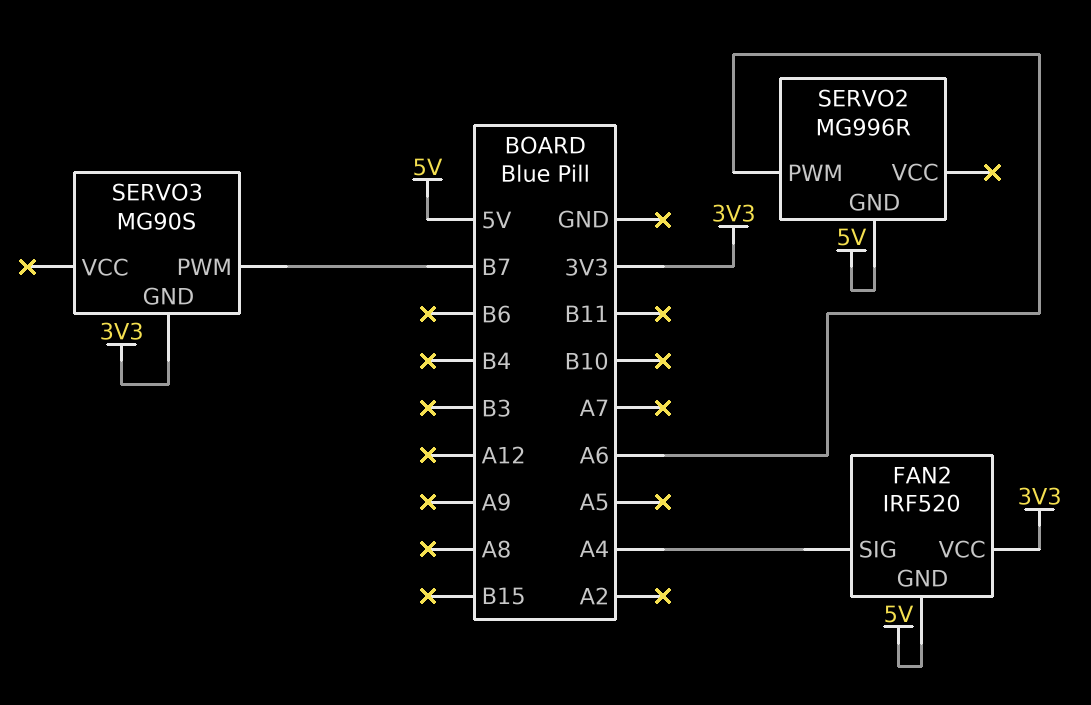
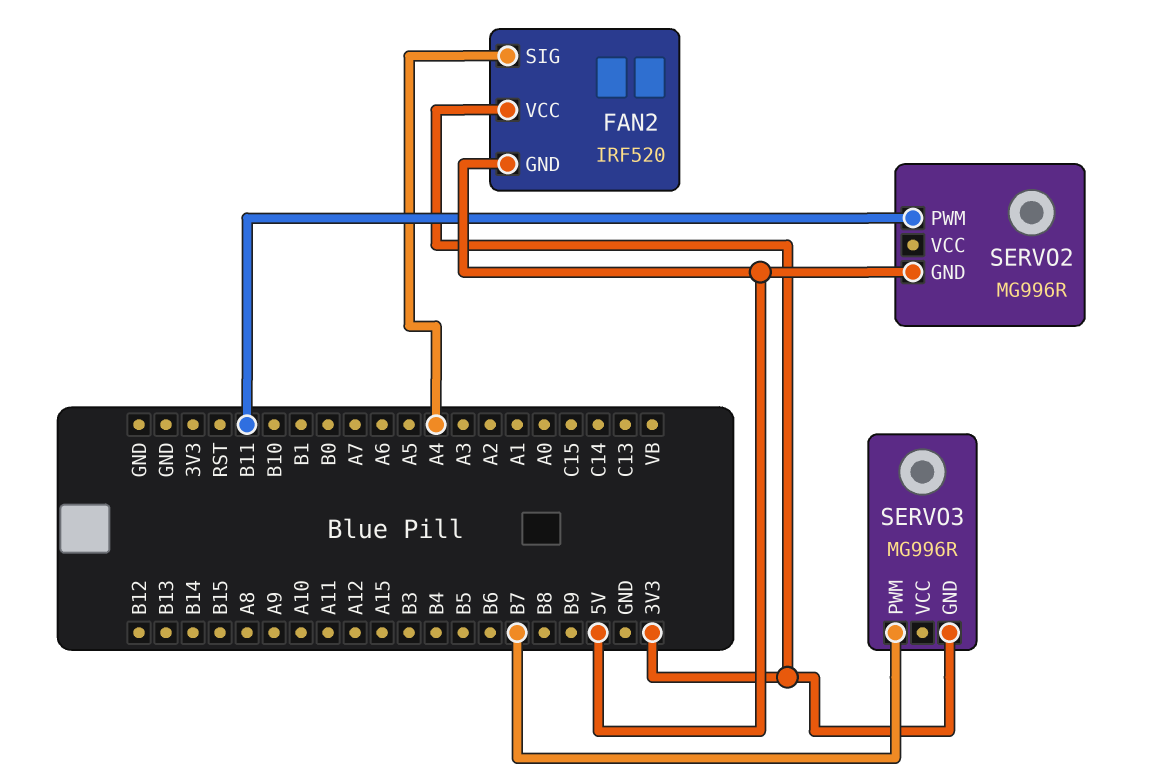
SERVO2 pin PWM: A6 -> B11
SERVO3: MG90S -> MG996R

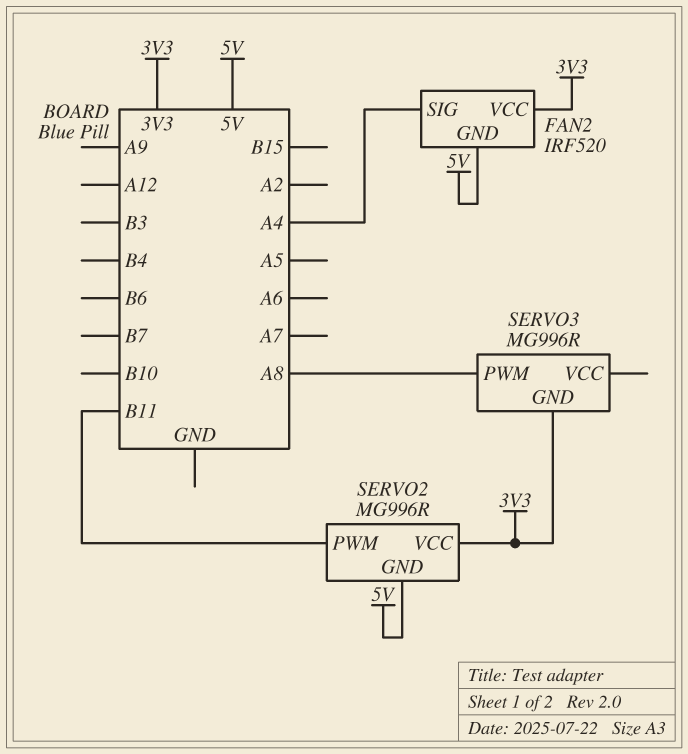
SERVO2 pin VCC: none -> 3V3
SERVO3 pin PWM: B7 -> A8

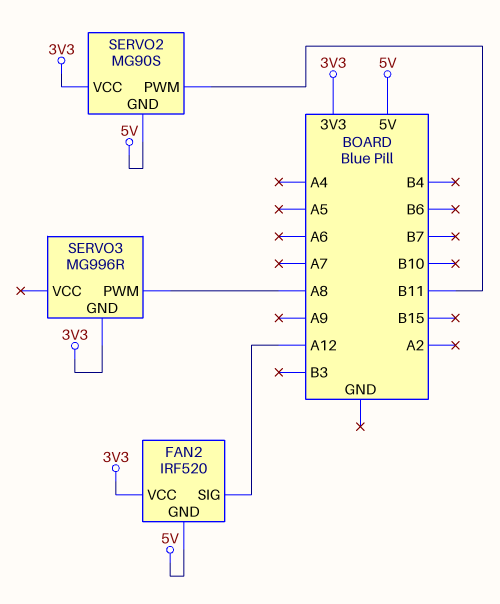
FAN2 pin SIG: A4 -> A12
SERVO2: MG996R -> MG90S

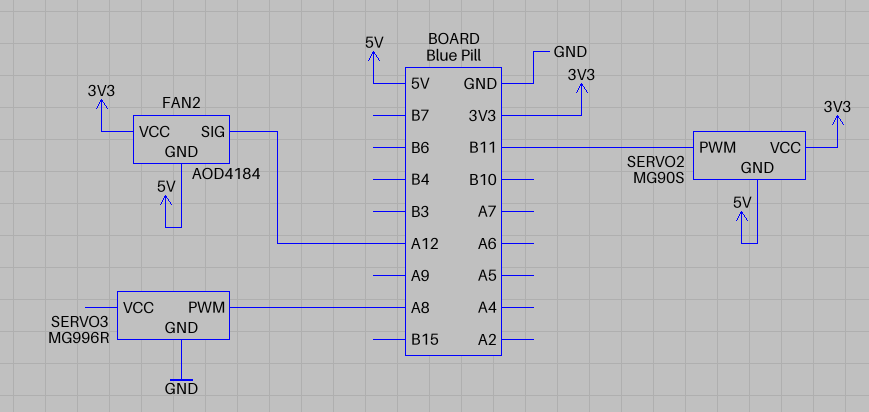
FAN2: IRF520 -> AOD4184
SERVO3 pin GND: 3V3 -> GND

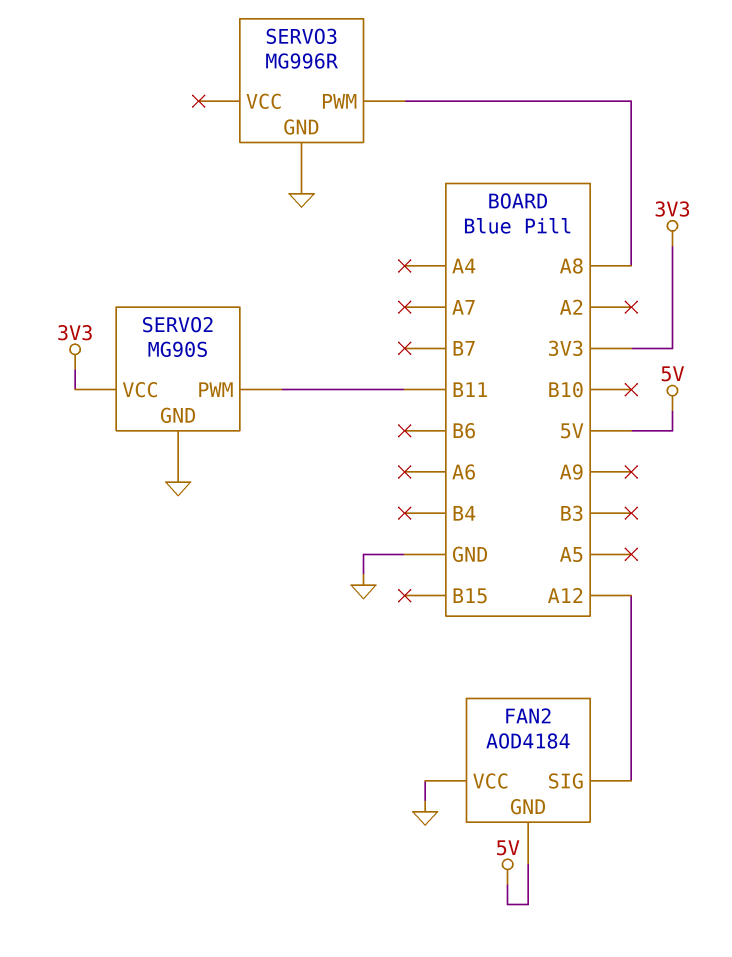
FAN2 pin VCC: 3V3 -> GND
SERVO2 pin GND: 5V -> GND

